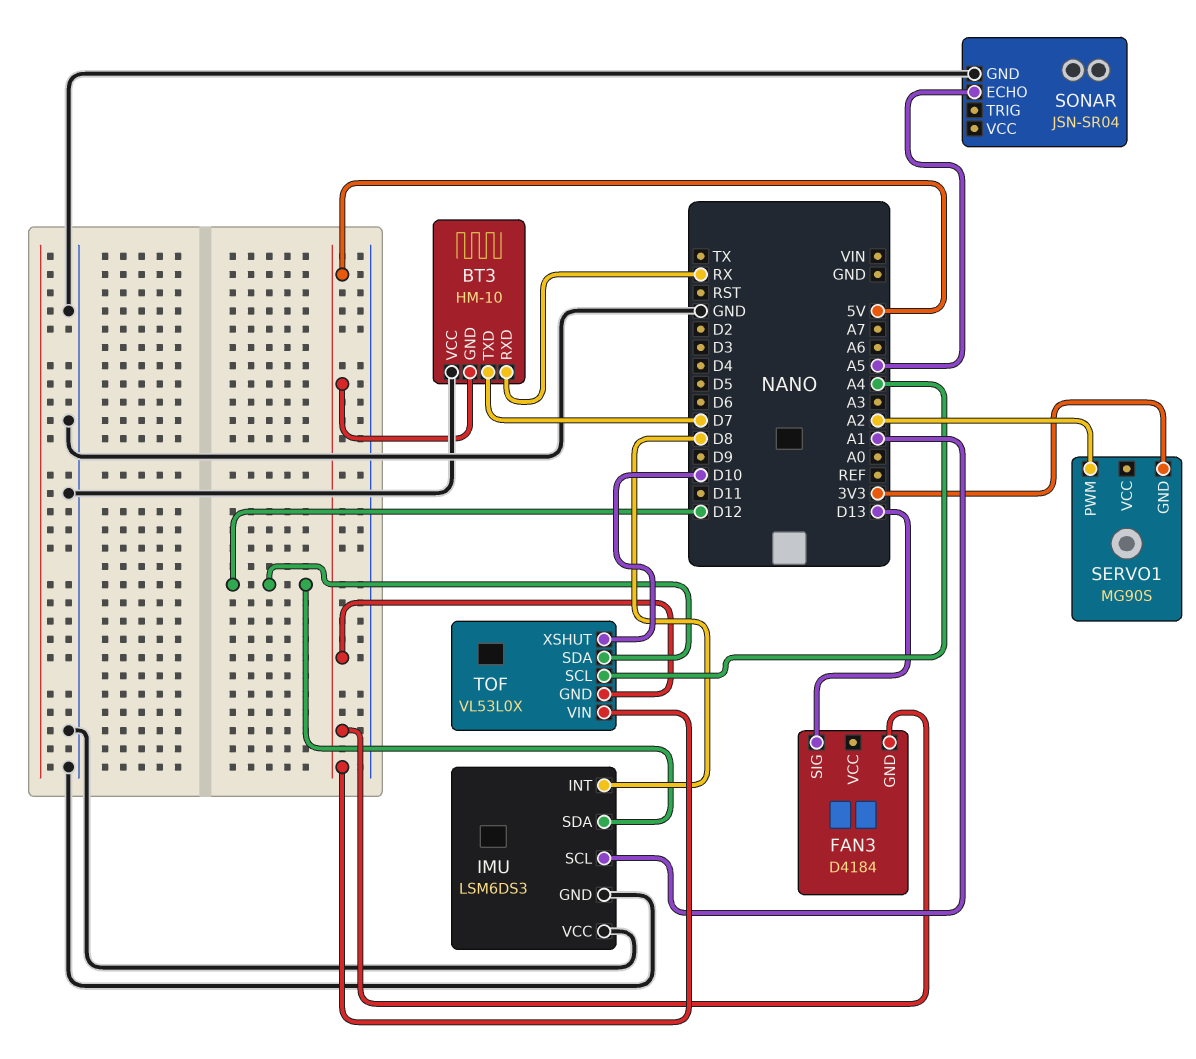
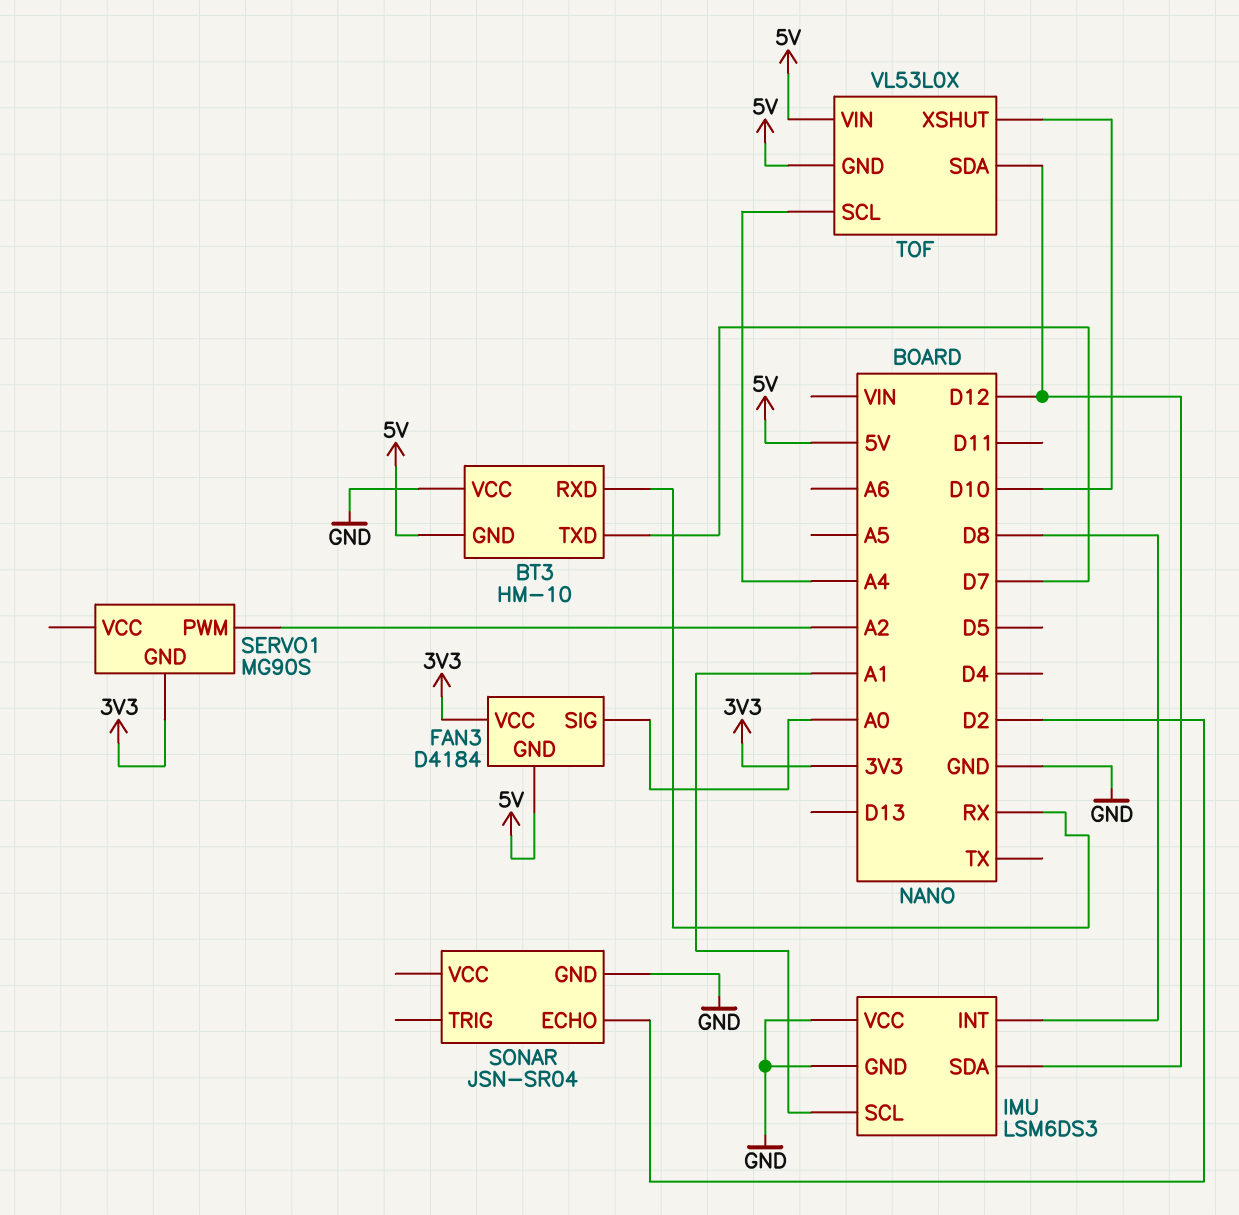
FAN3 pin SIG: D13 -> A0
FAN3 pin VCC: none -> 3V3
SONAR pin ECHO: A5 -> D2

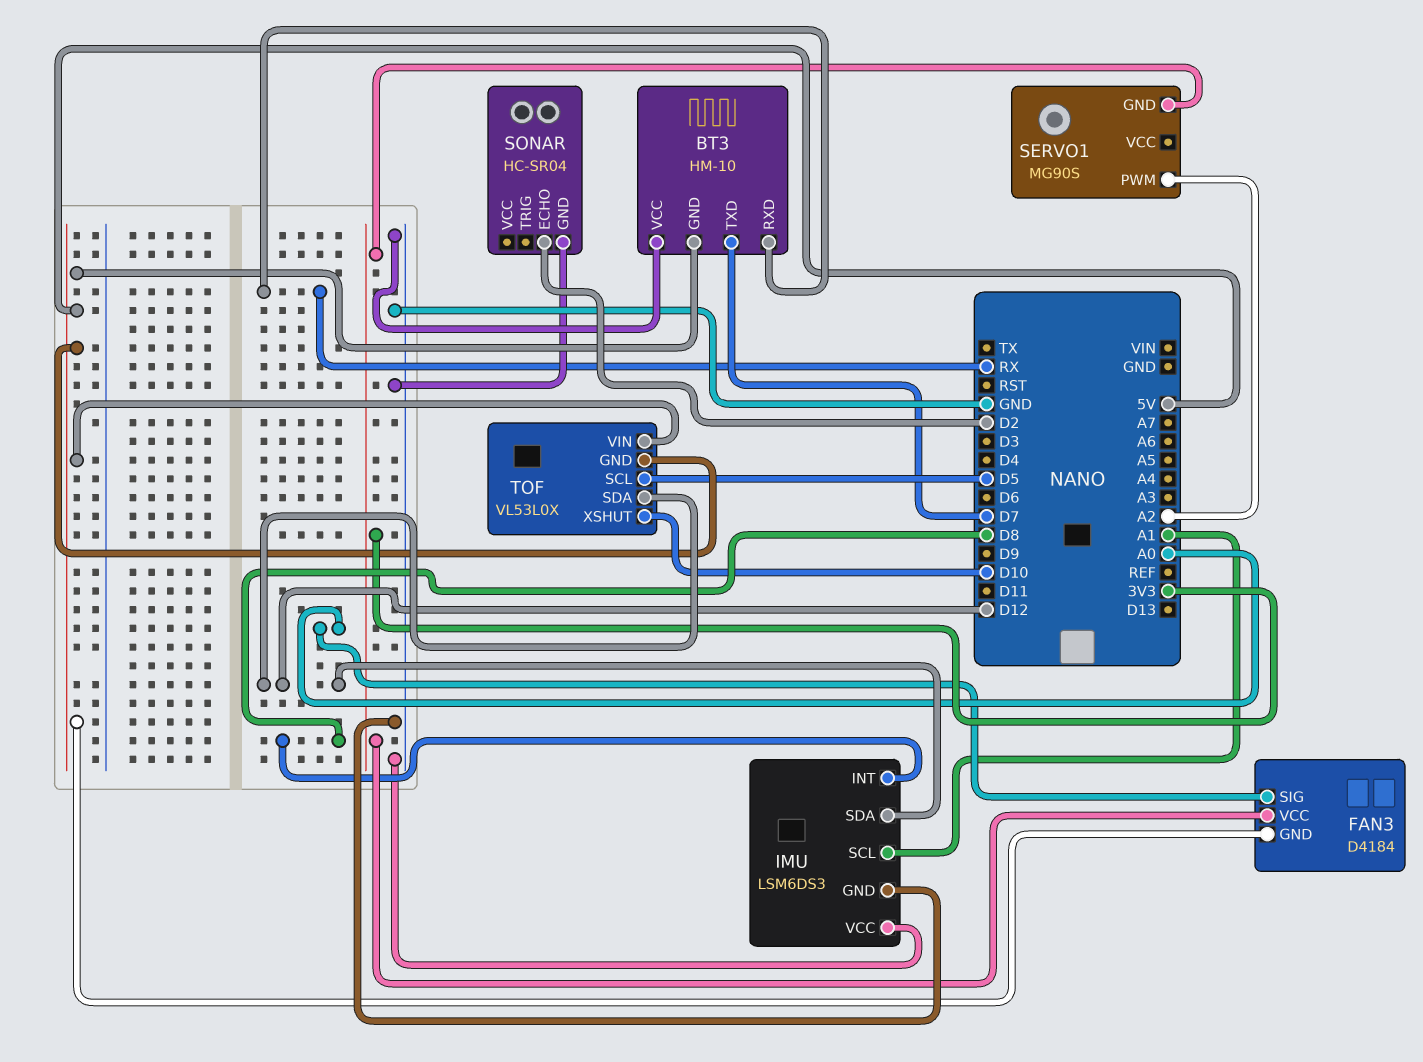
SONAR: JSN-SR04 -> HC-SR04
TOF pin SCL: A4 -> D5

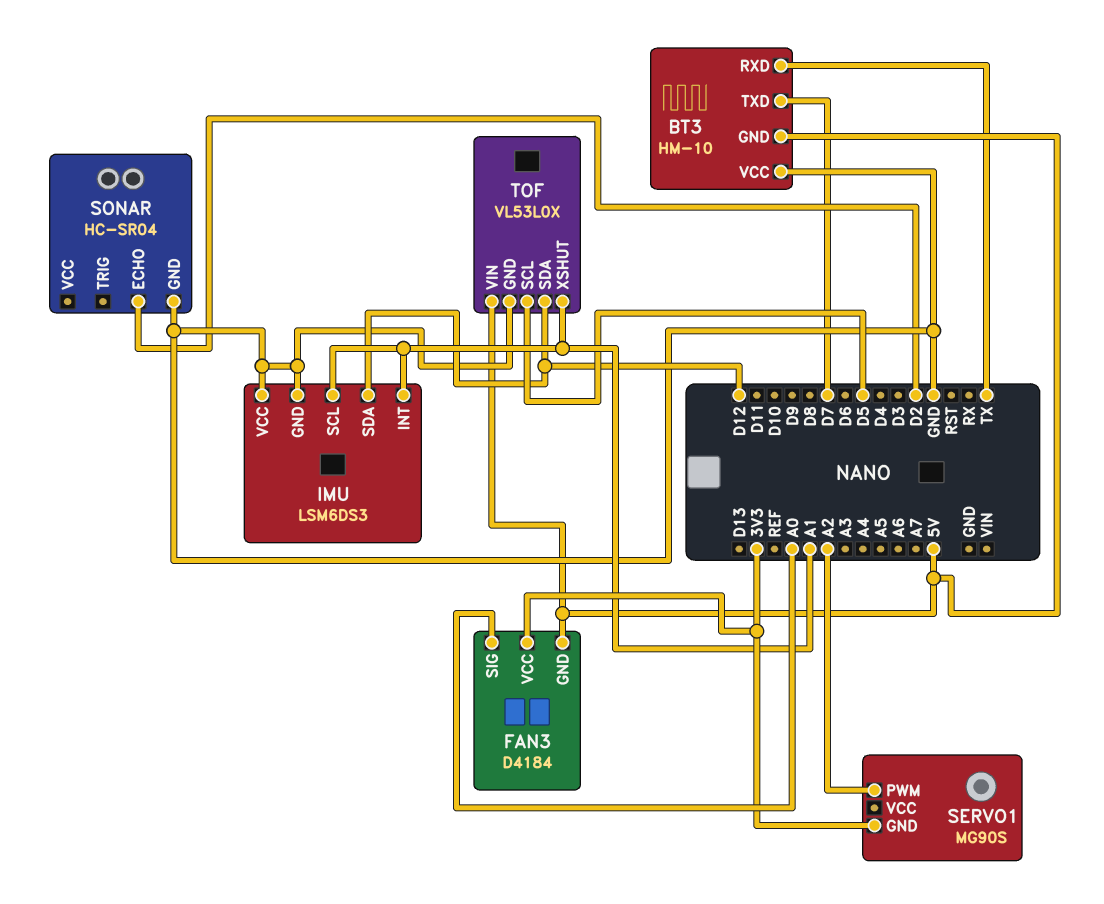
BT3 pin RXD: RX -> TX
IMU pin INT: D8 -> A1
TOF pin GND: 5V -> GND
TOF pin XSHUT: D10 -> A1

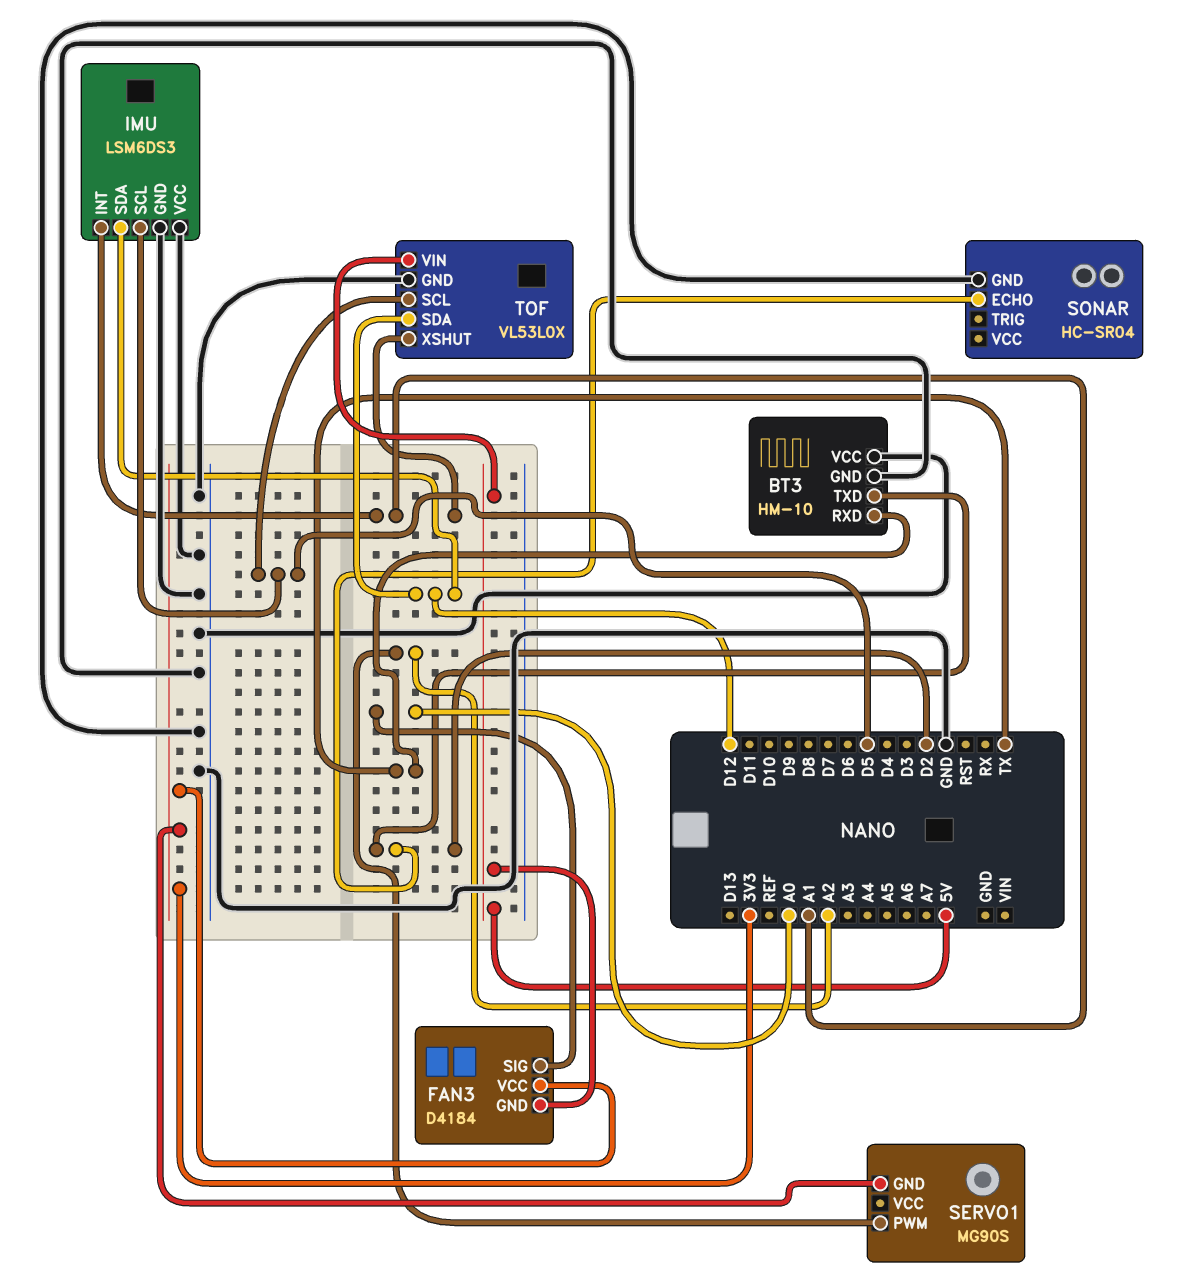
BT3 pin GND: 5V -> GND
BT3 pin TXD: D7 -> D2
IMU pin SCL: A1 -> D5

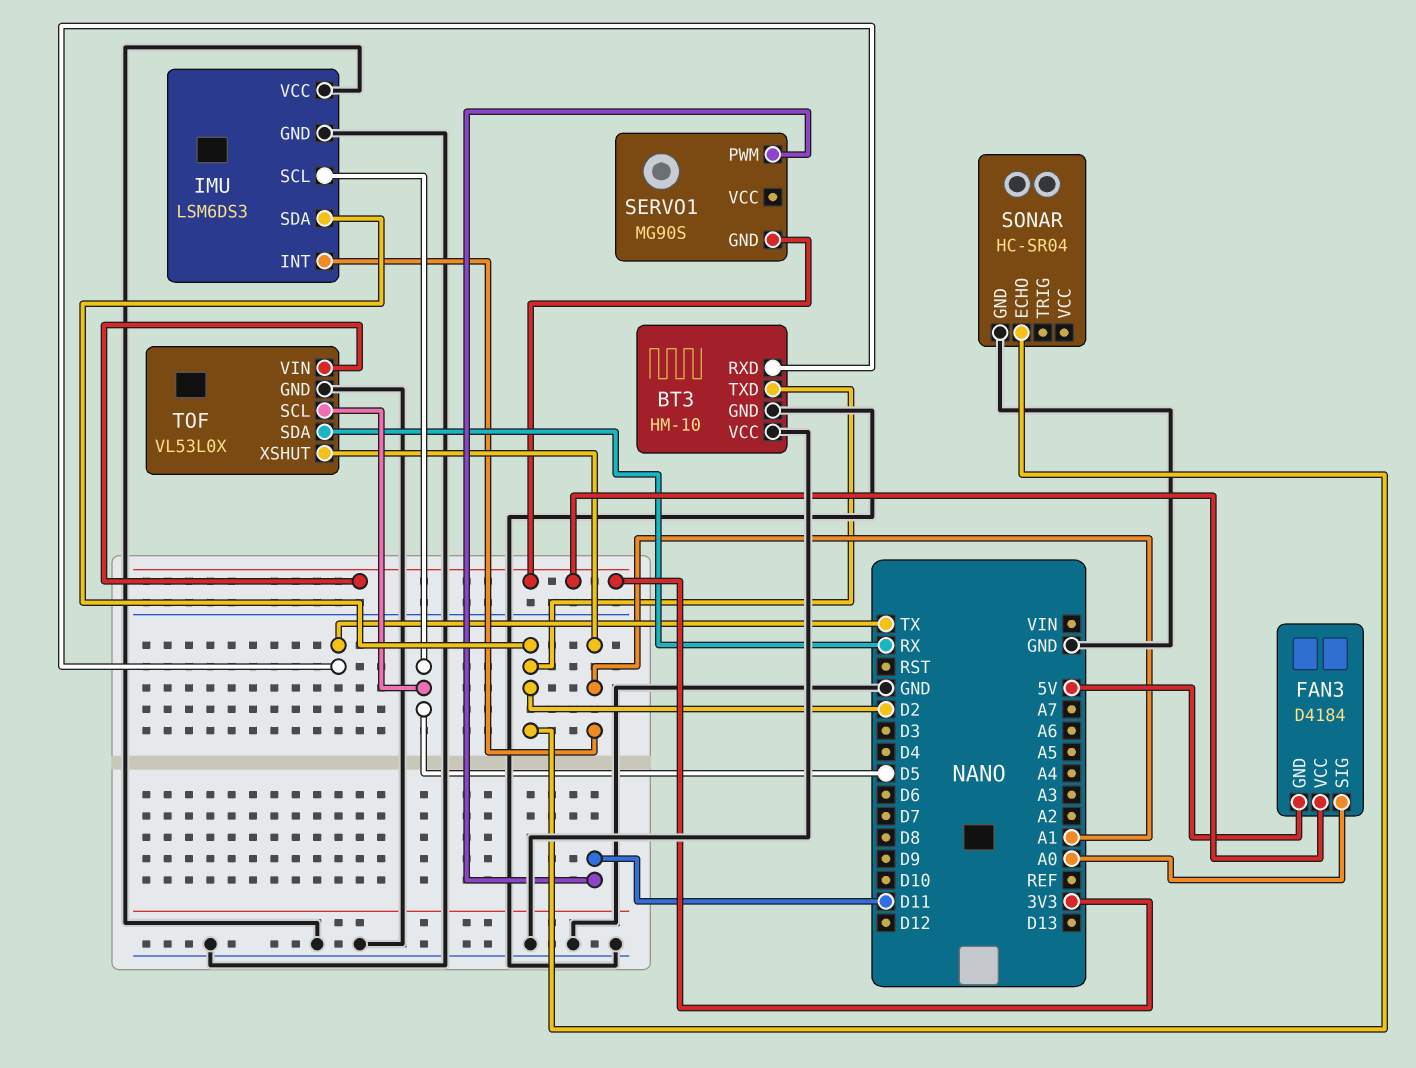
IMU pin SDA: D12 -> D2
SERVO1 pin PWM: A2 -> D11
TOF pin SDA: D12 -> RX
TOF pin VIN: 5V -> 3V3

